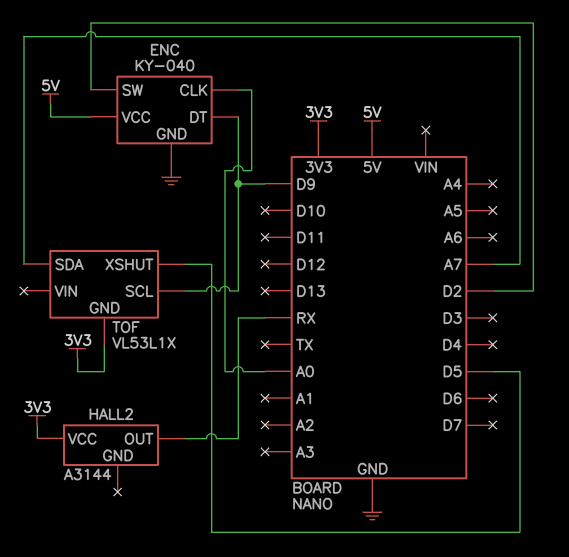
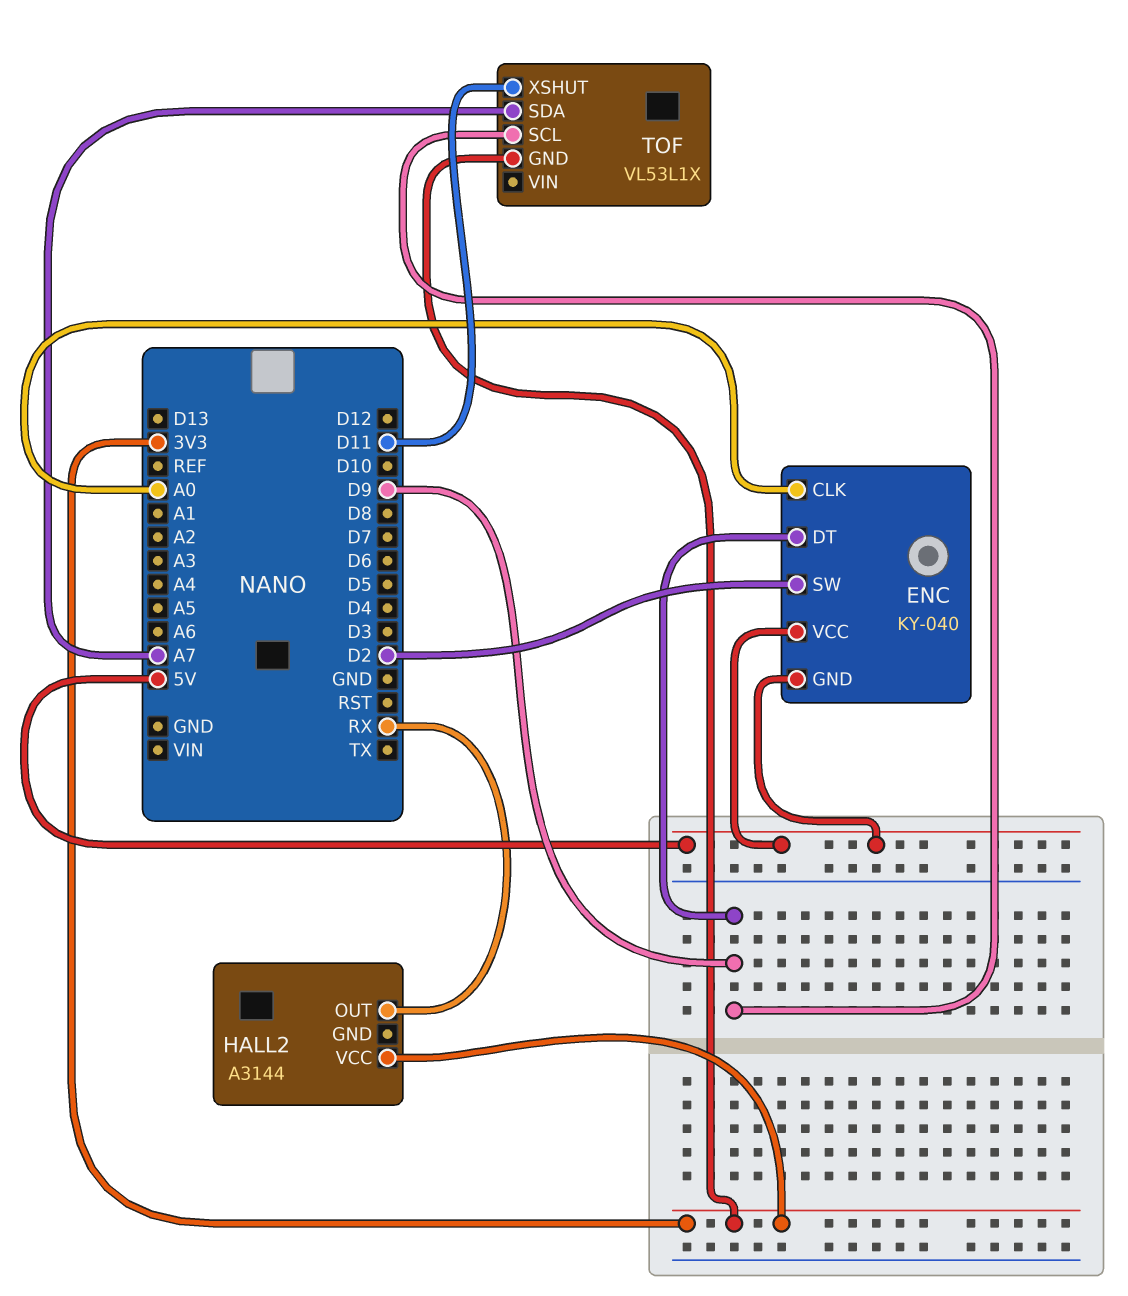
ENC pin GND: GND -> 5V
TOF pin XSHUT: D5 -> D11

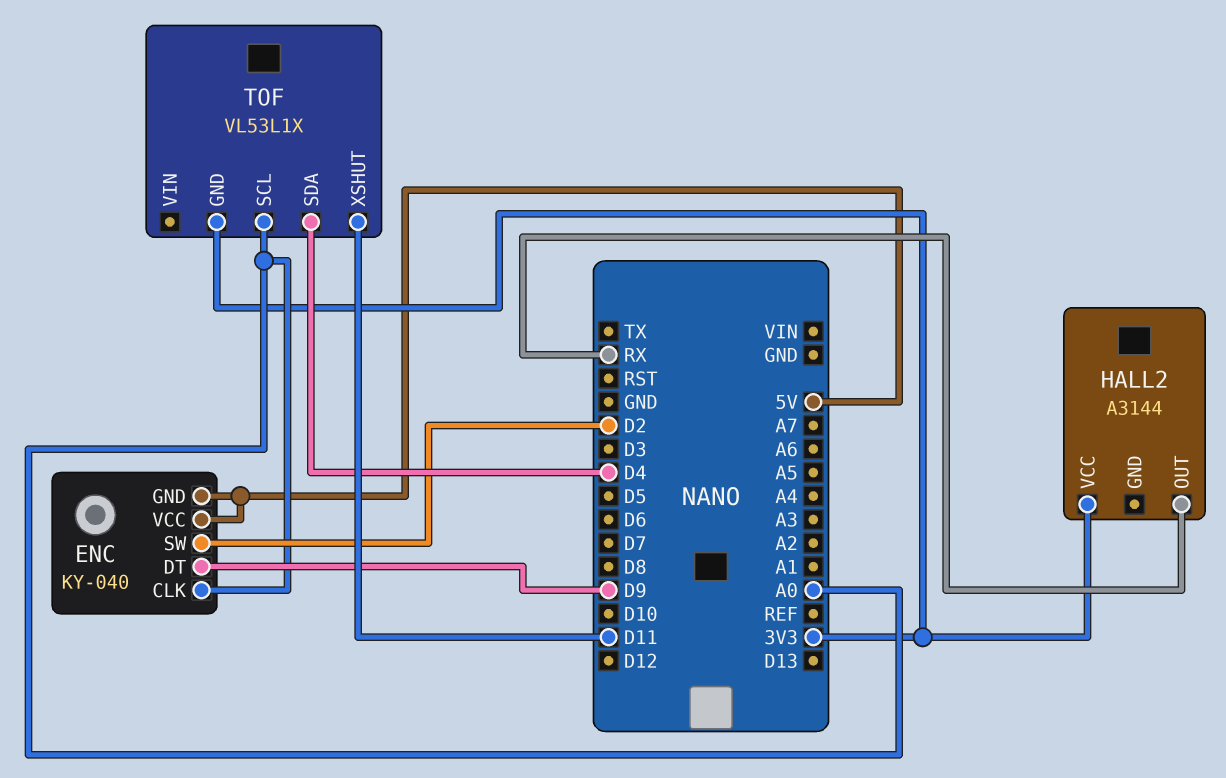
TOF pin SCL: D9 -> A0
TOF pin SDA: A7 -> D4

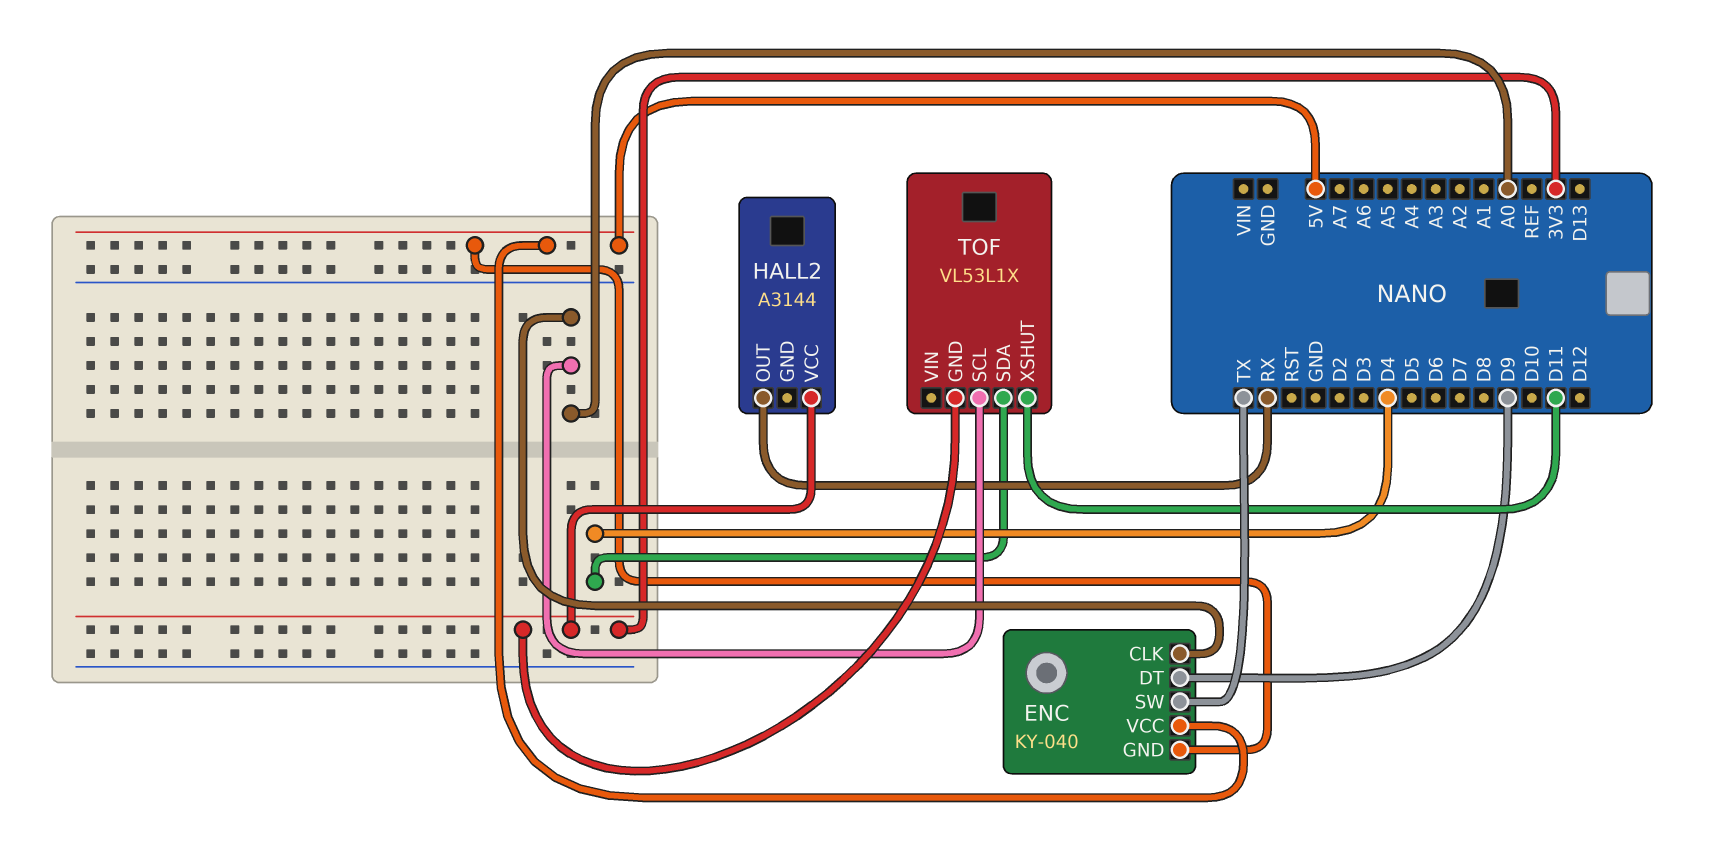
ENC pin SW: D2 -> TX

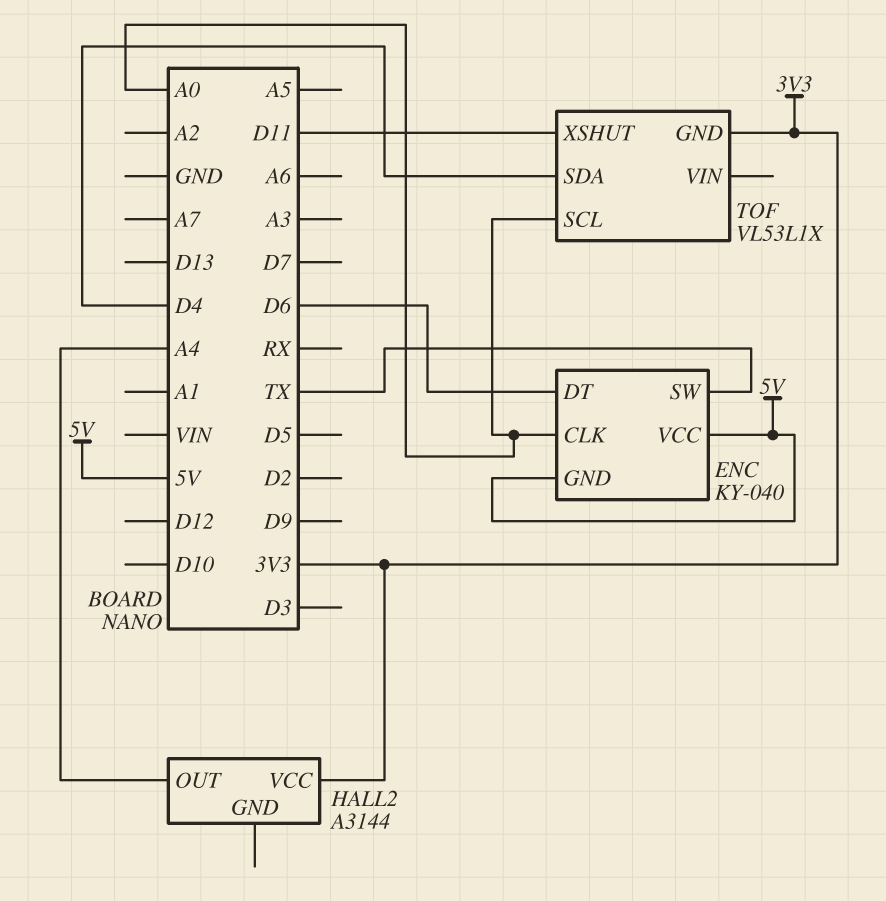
ENC pin DT: D9 -> D6
HALL2 pin OUT: RX -> A4

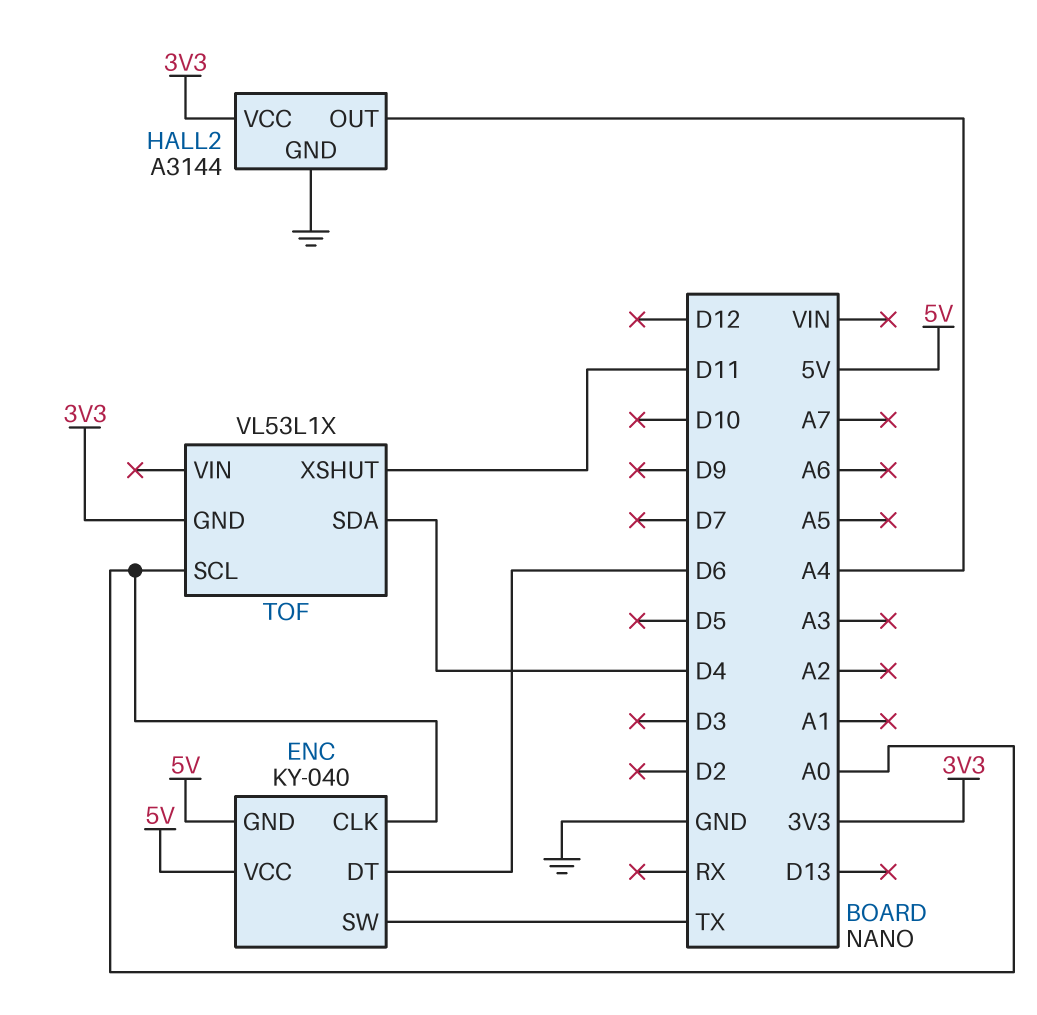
HALL2 pin GND: none -> GND

